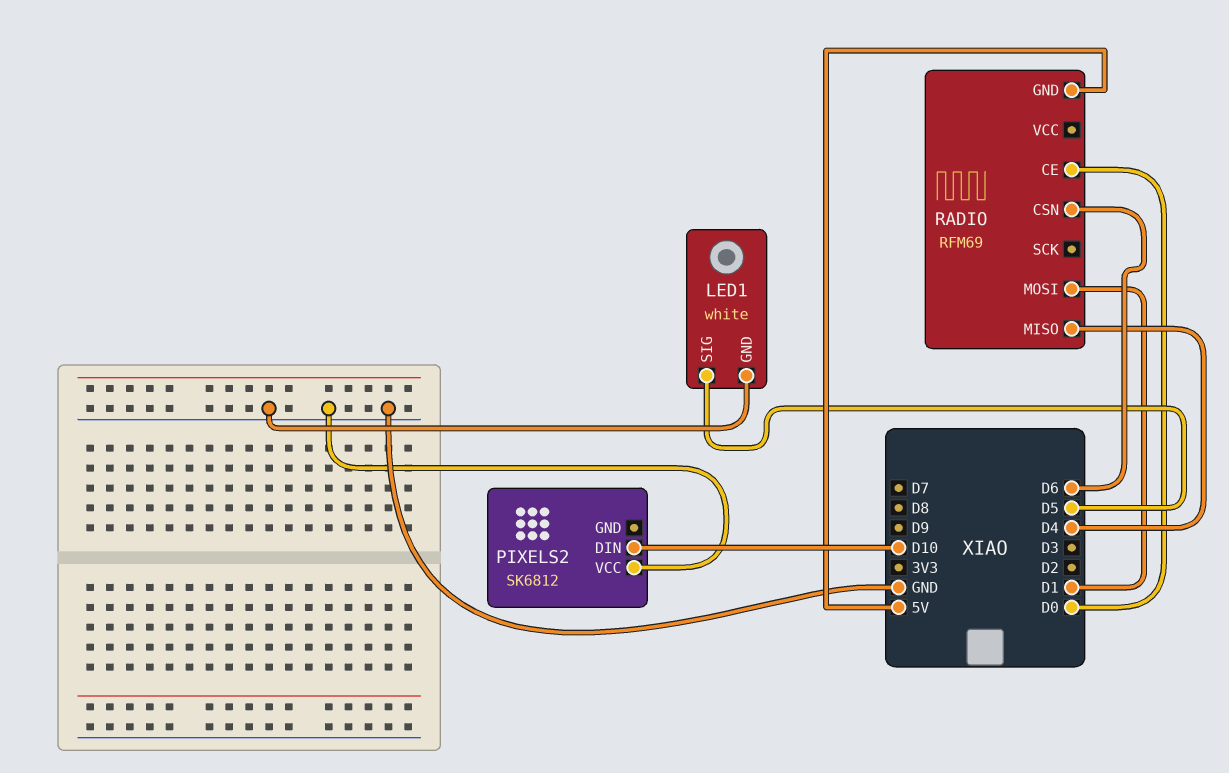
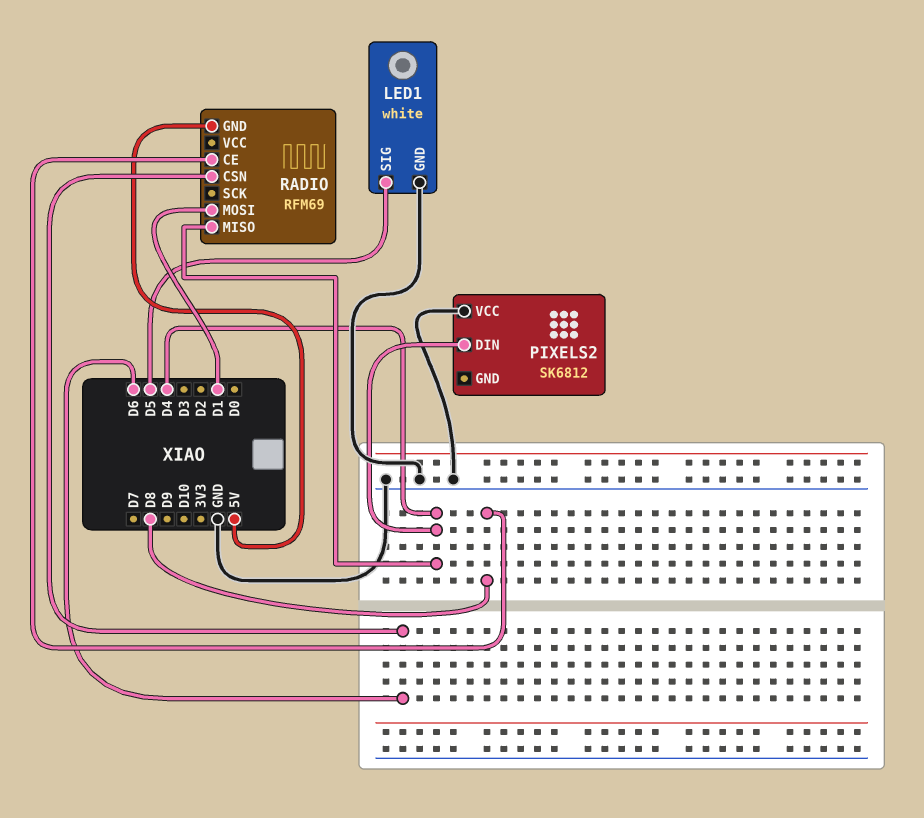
PIXELS2 pin DIN: D10 -> D4
RADIO pin CE: D0 -> D8

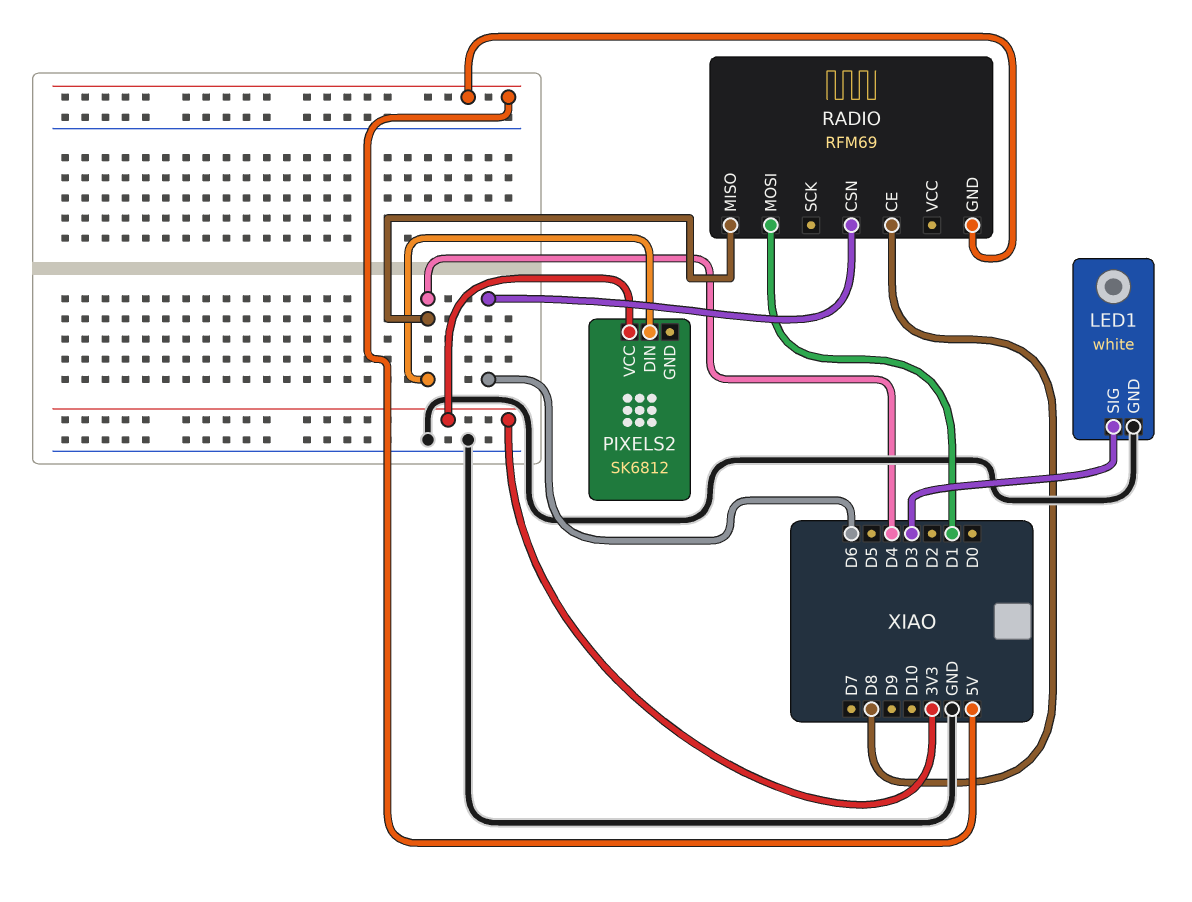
LED1 pin SIG: D5 -> D3
PIXELS2 pin VCC: GND -> 3V3

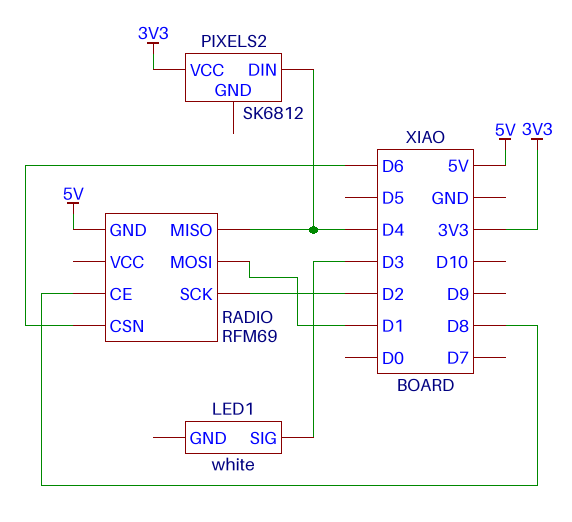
LED1 pin GND: GND -> none
RADIO pin SCK: none -> D2

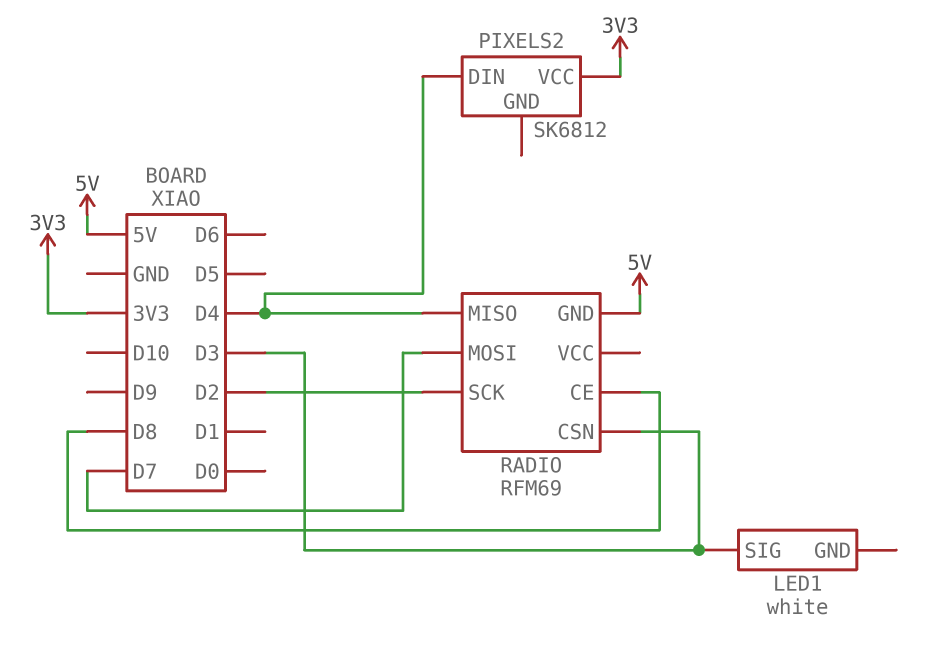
RADIO pin CSN: D6 -> D3
RADIO pin MOSI: D1 -> D7

